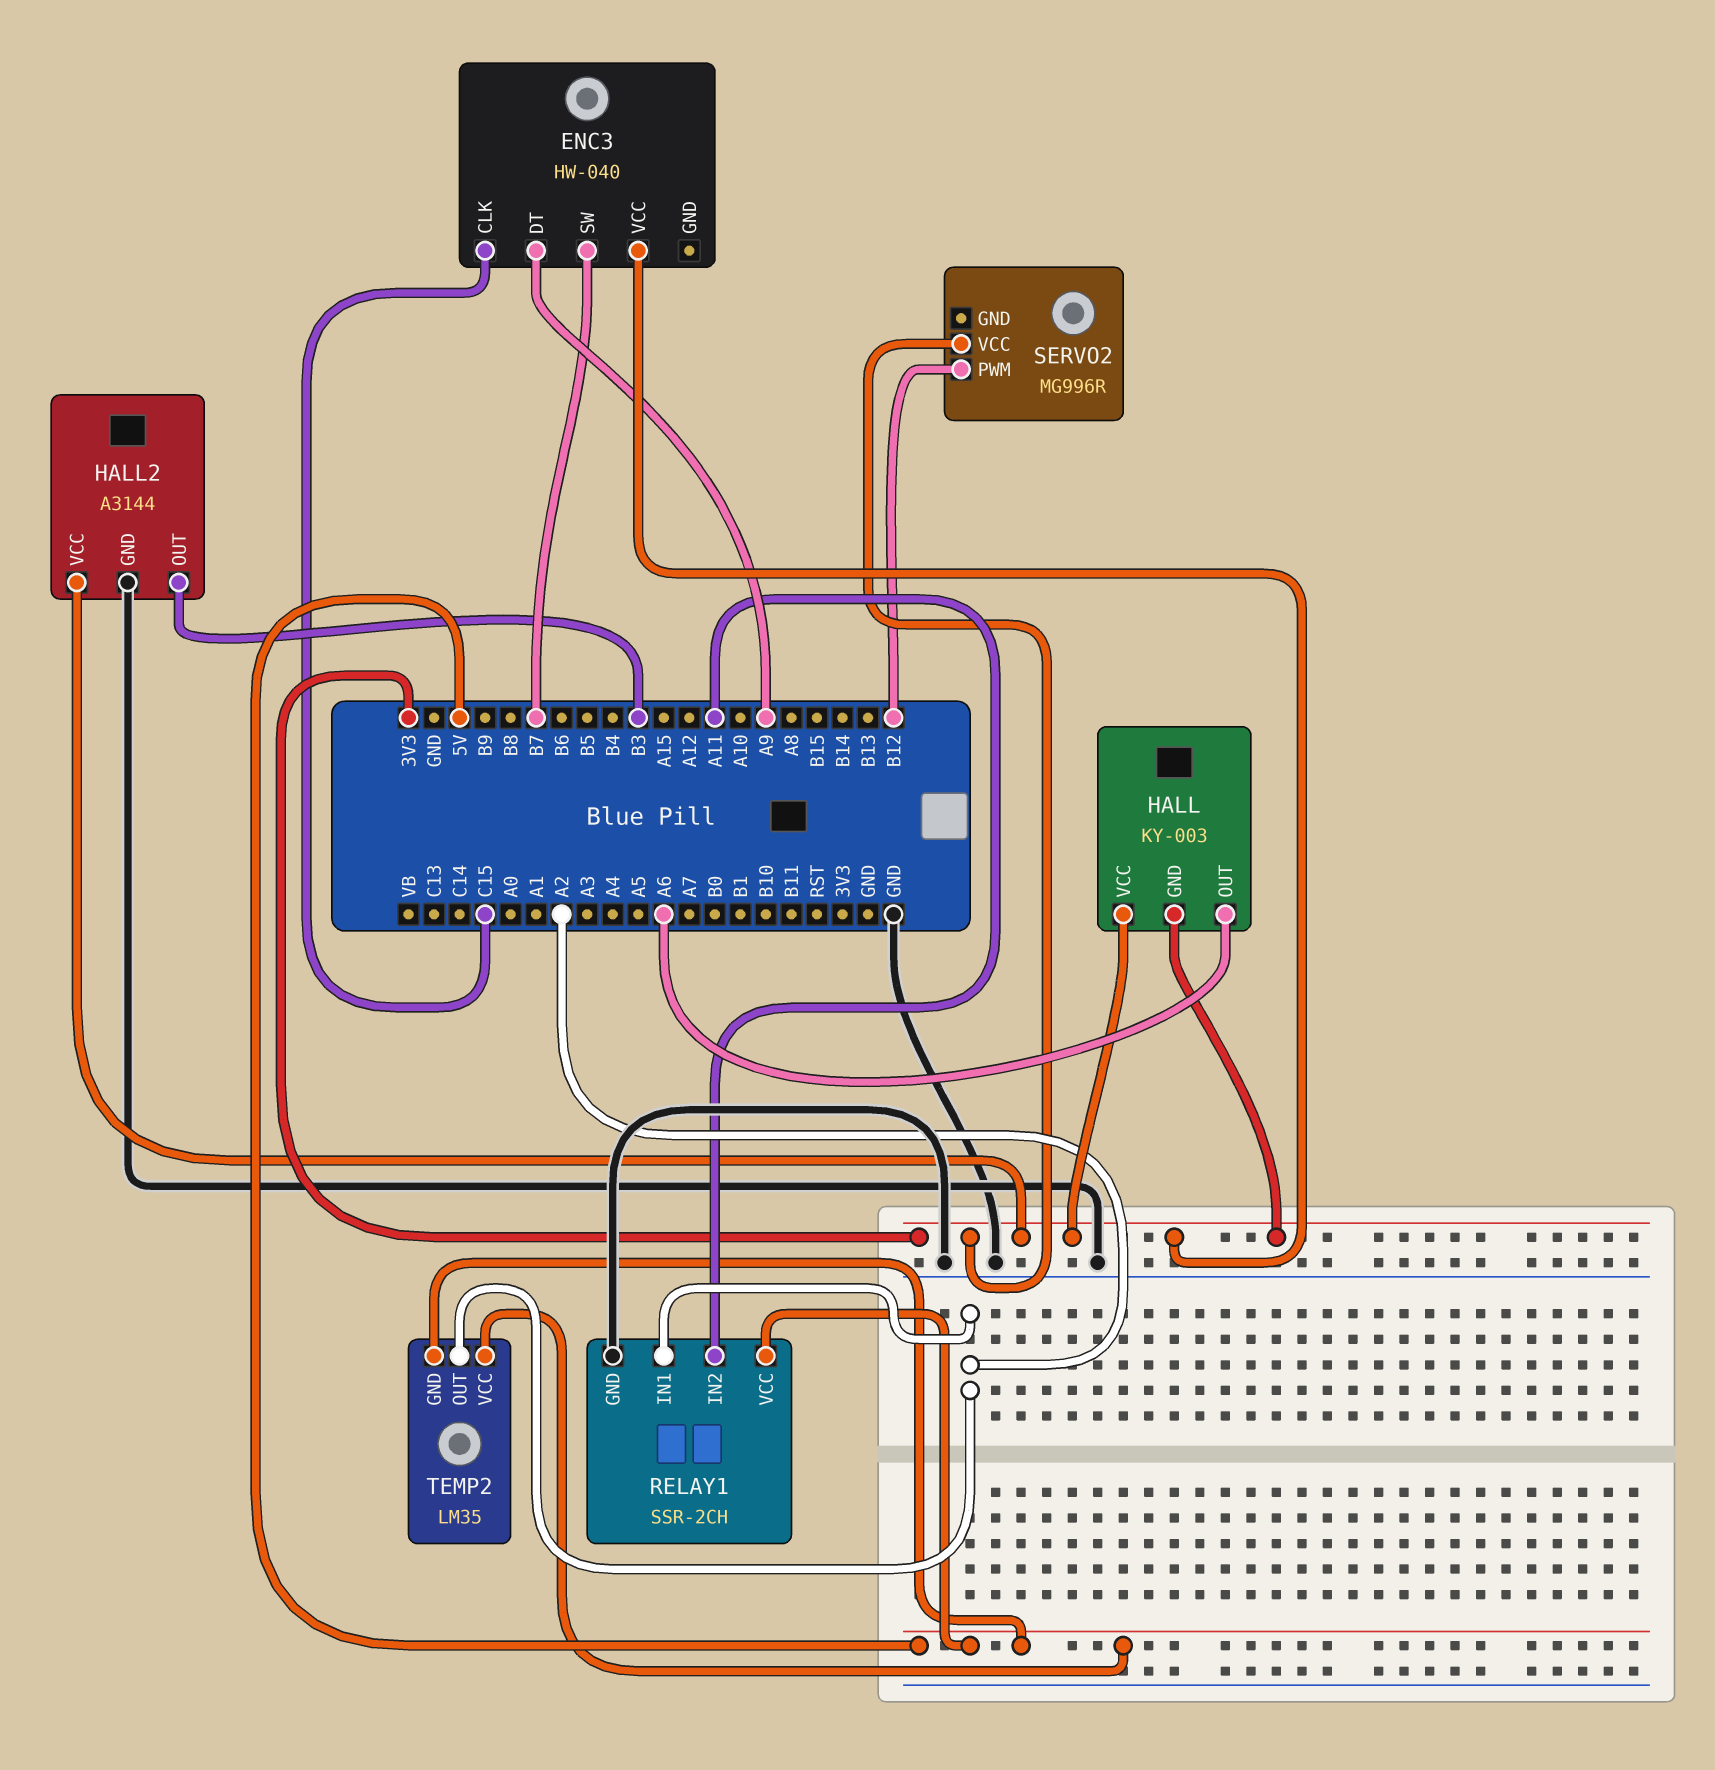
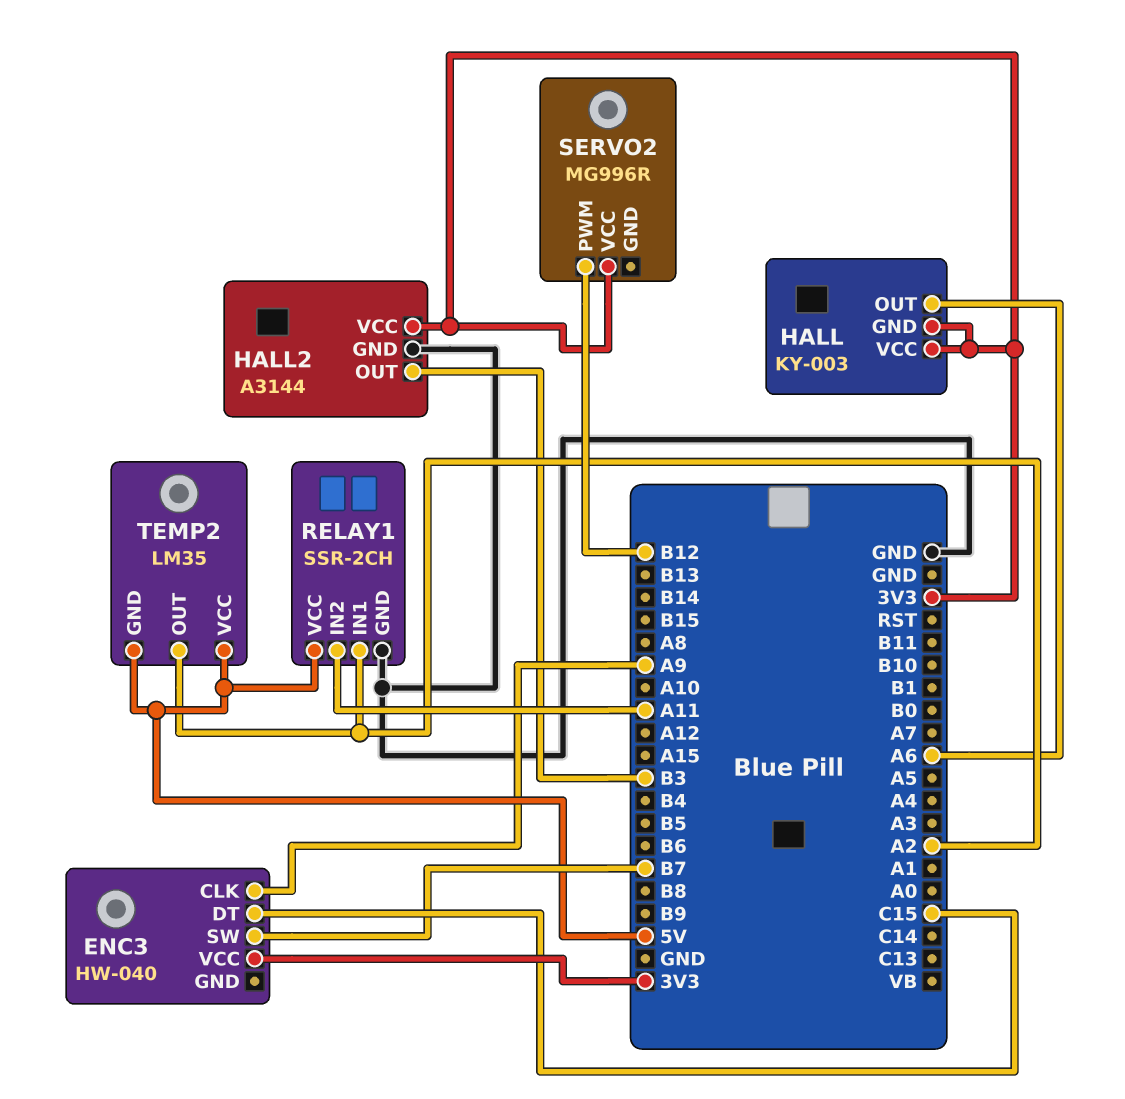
ENC3 pin CLK: C15 -> A9
ENC3 pin DT: A9 -> C15

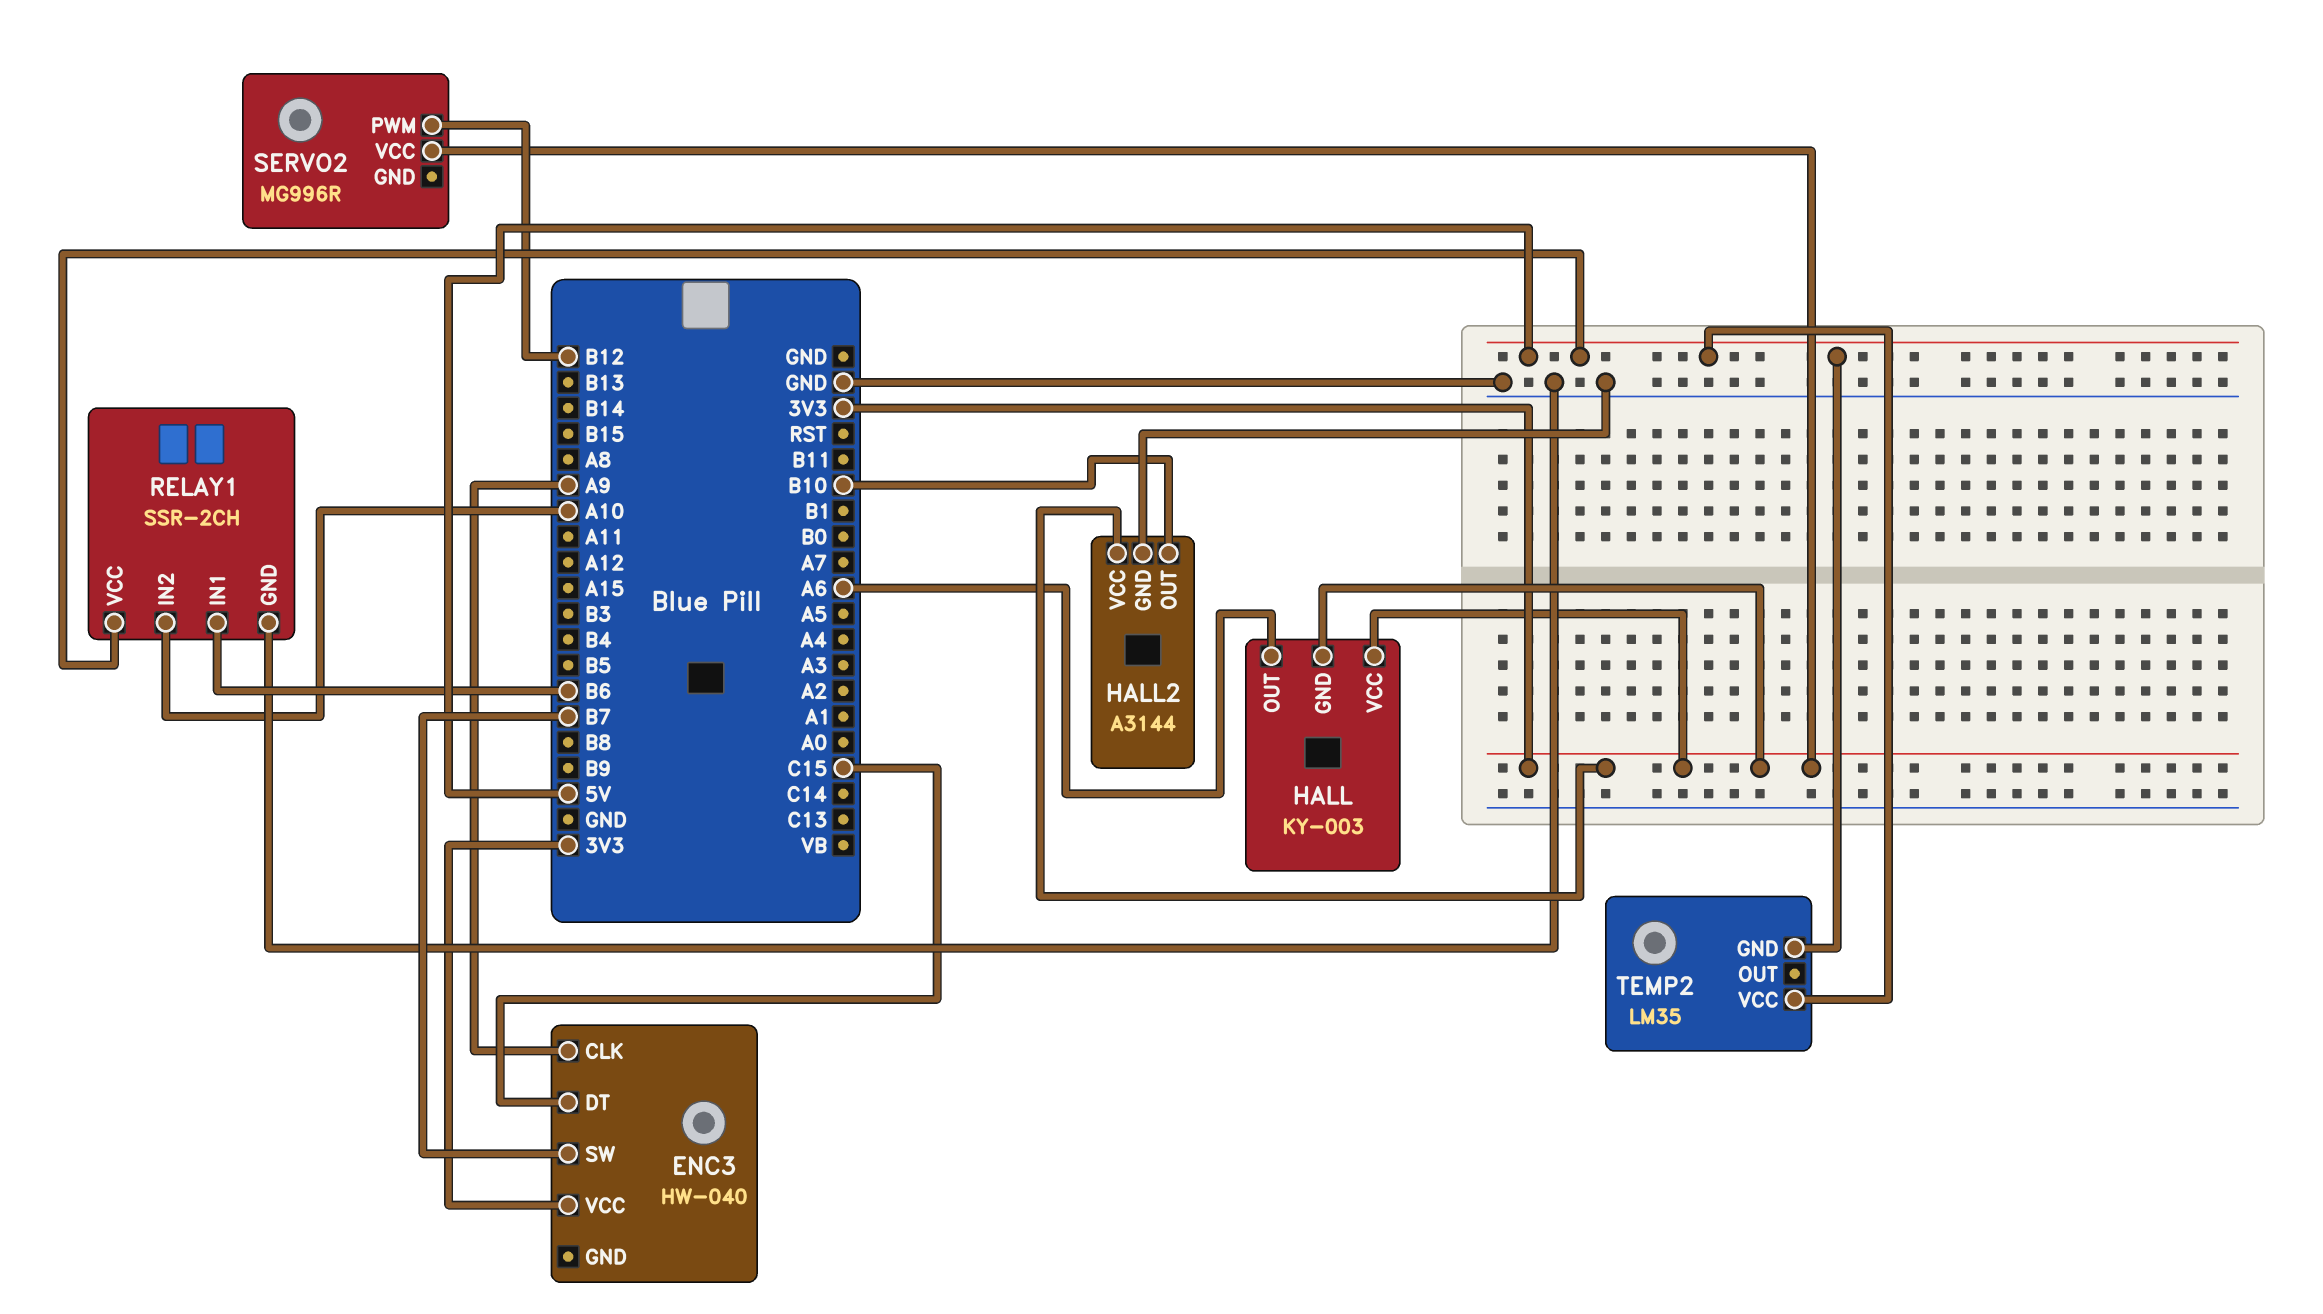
HALL2 pin OUT: B3 -> B10
RELAY1 pin IN1: A2 -> B6
RELAY1 pin IN2: A11 -> A10
TEMP2 pin OUT: A2 -> none

